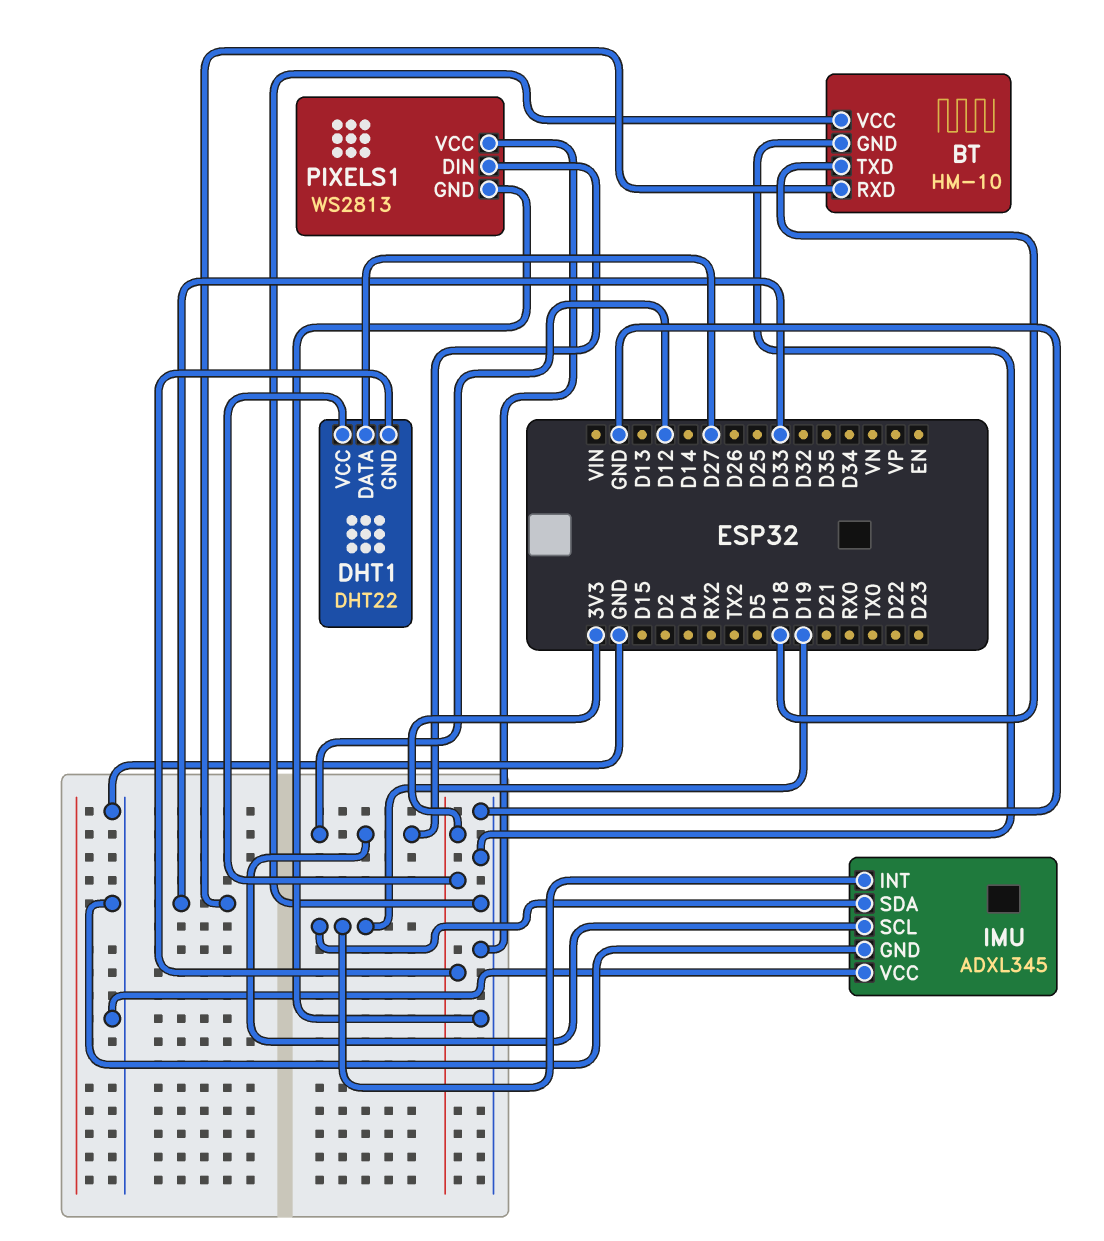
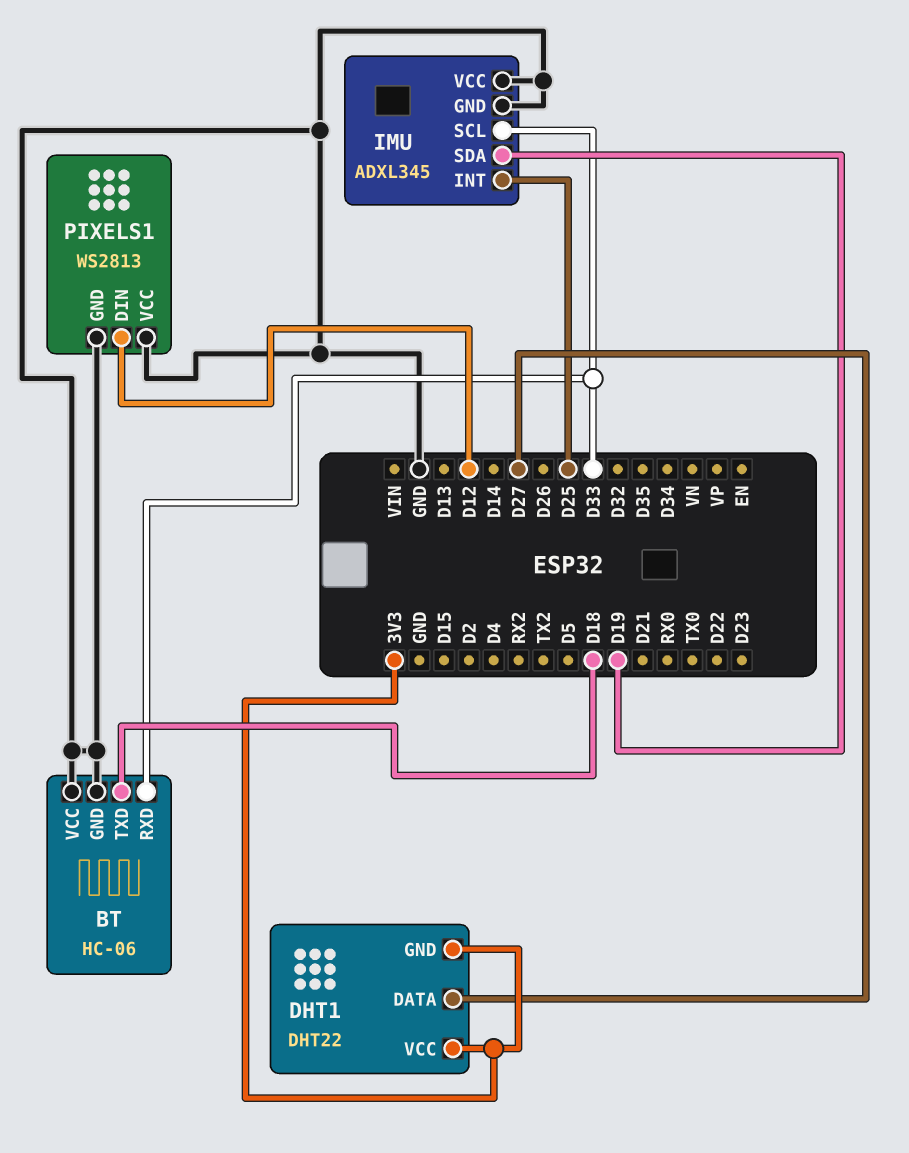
BT: HM-10 -> HC-06
IMU pin INT: D19 -> D25
IMU pin SCL: D12 -> D33

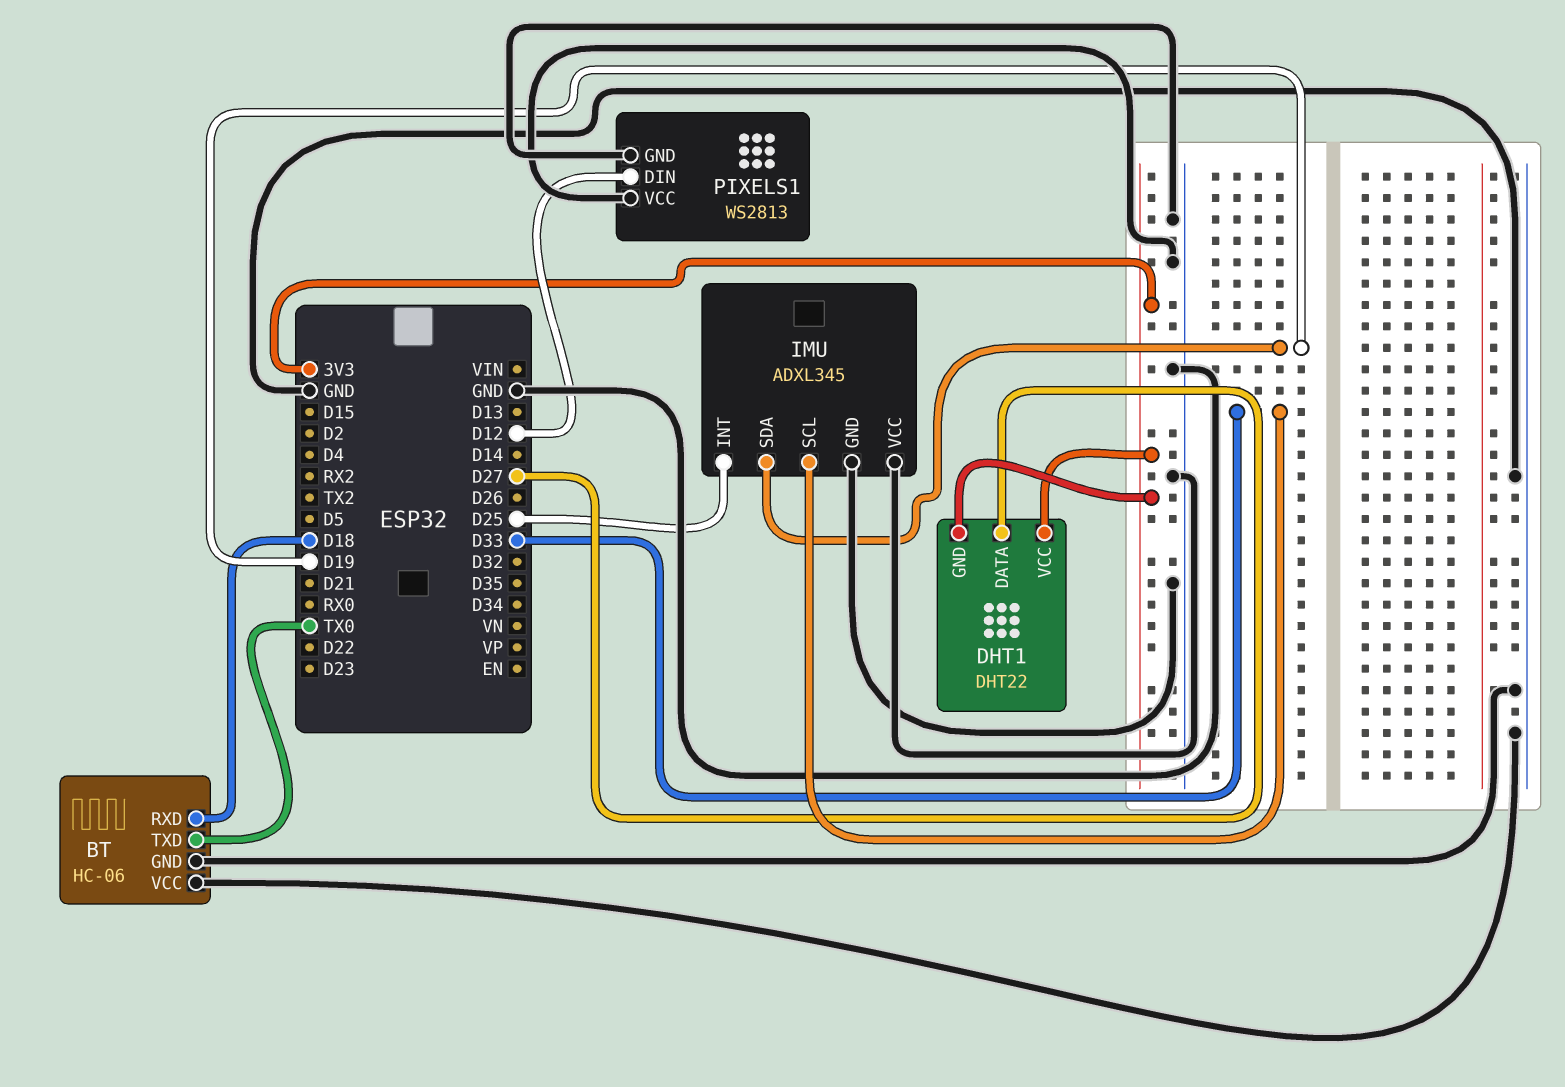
BT pin RXD: D33 -> D18
BT pin TXD: D18 -> TX0

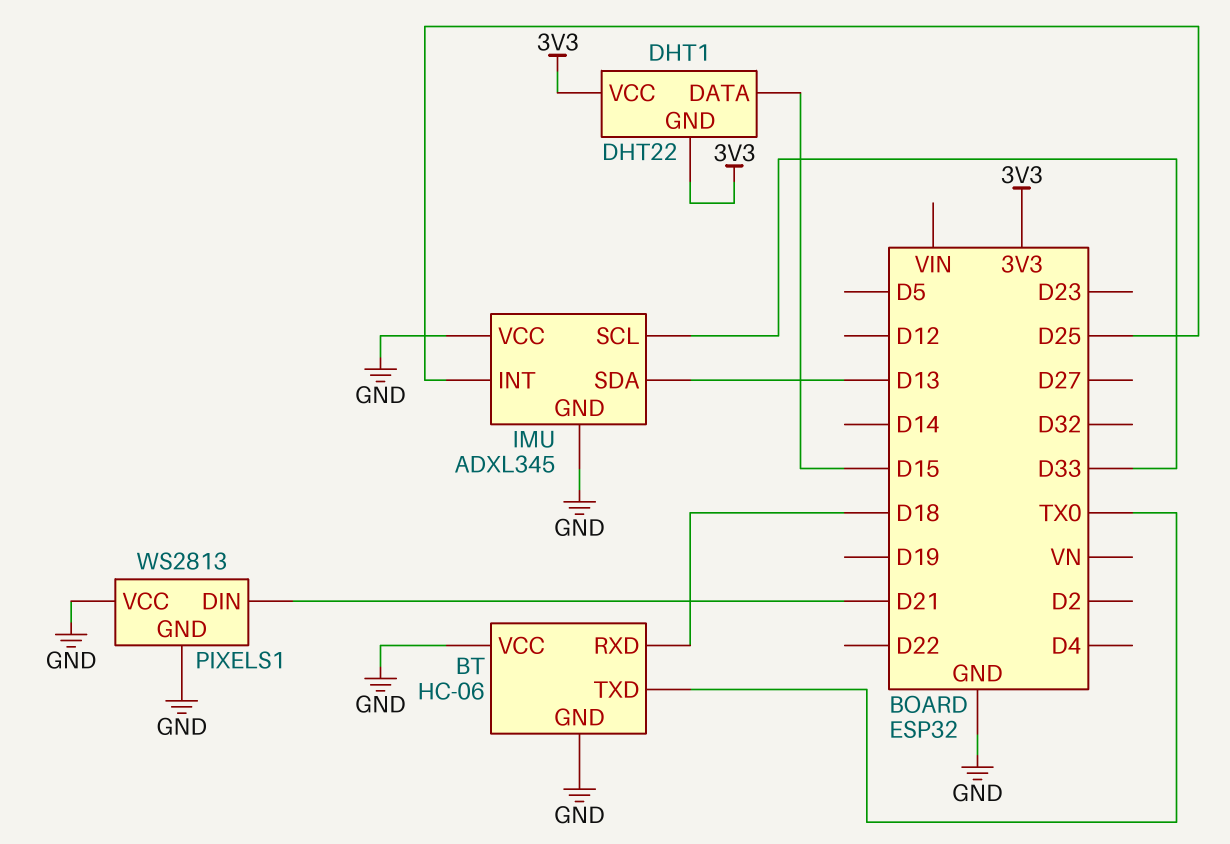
DHT1 pin DATA: D27 -> D15
IMU pin SDA: D19 -> D13
PIXELS1 pin DIN: D12 -> D21

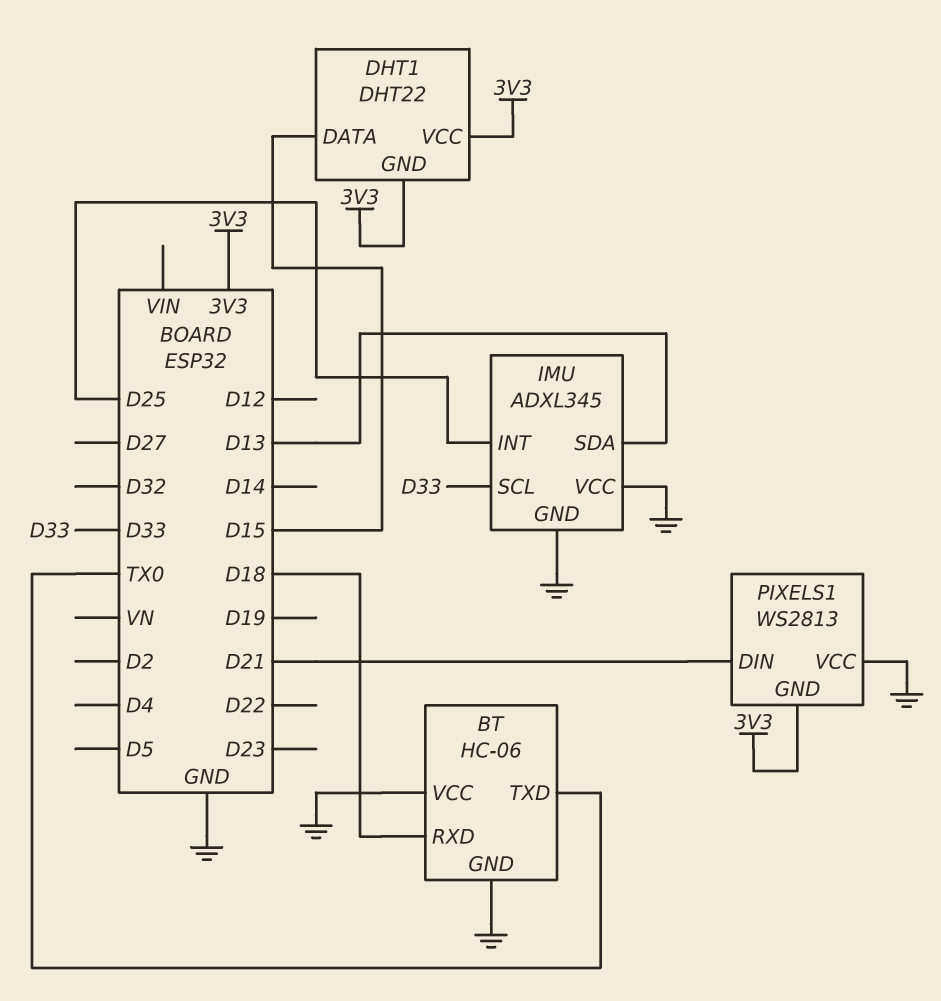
PIXELS1 pin GND: GND -> 3V3

